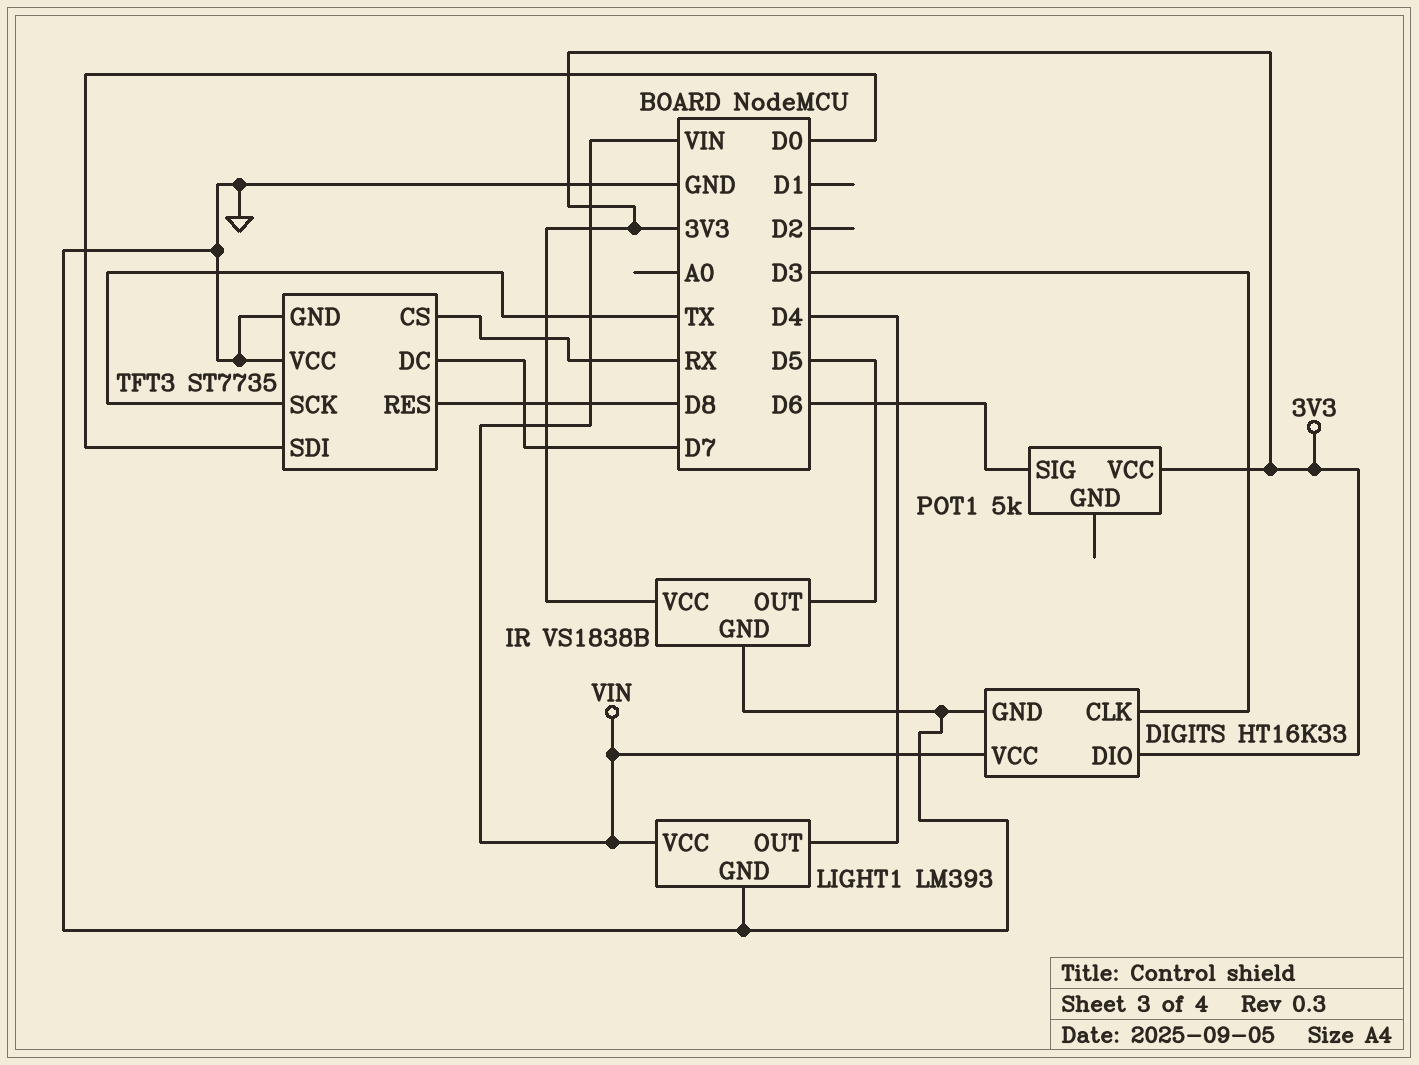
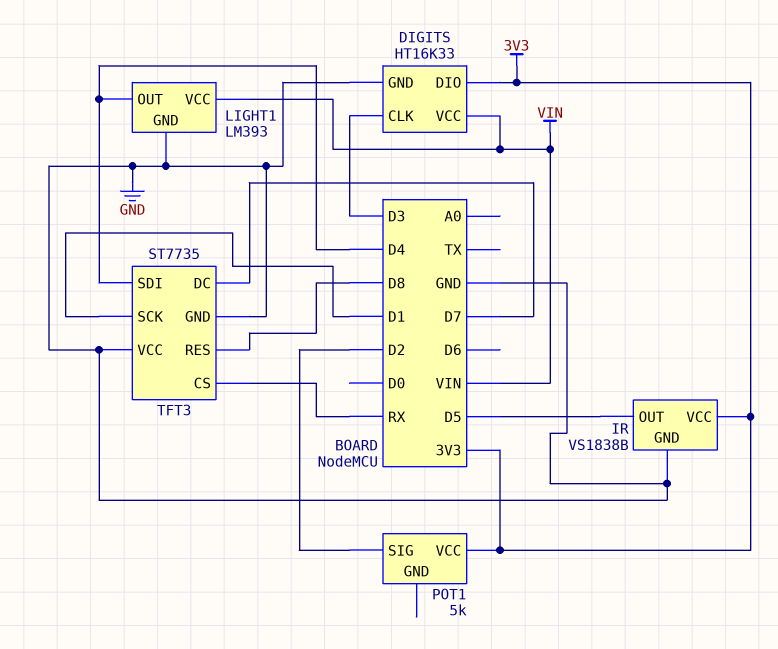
POT1 pin SIG: D6 -> D2
TFT3 pin SCK: TX -> D1
TFT3 pin SDI: D0 -> D4

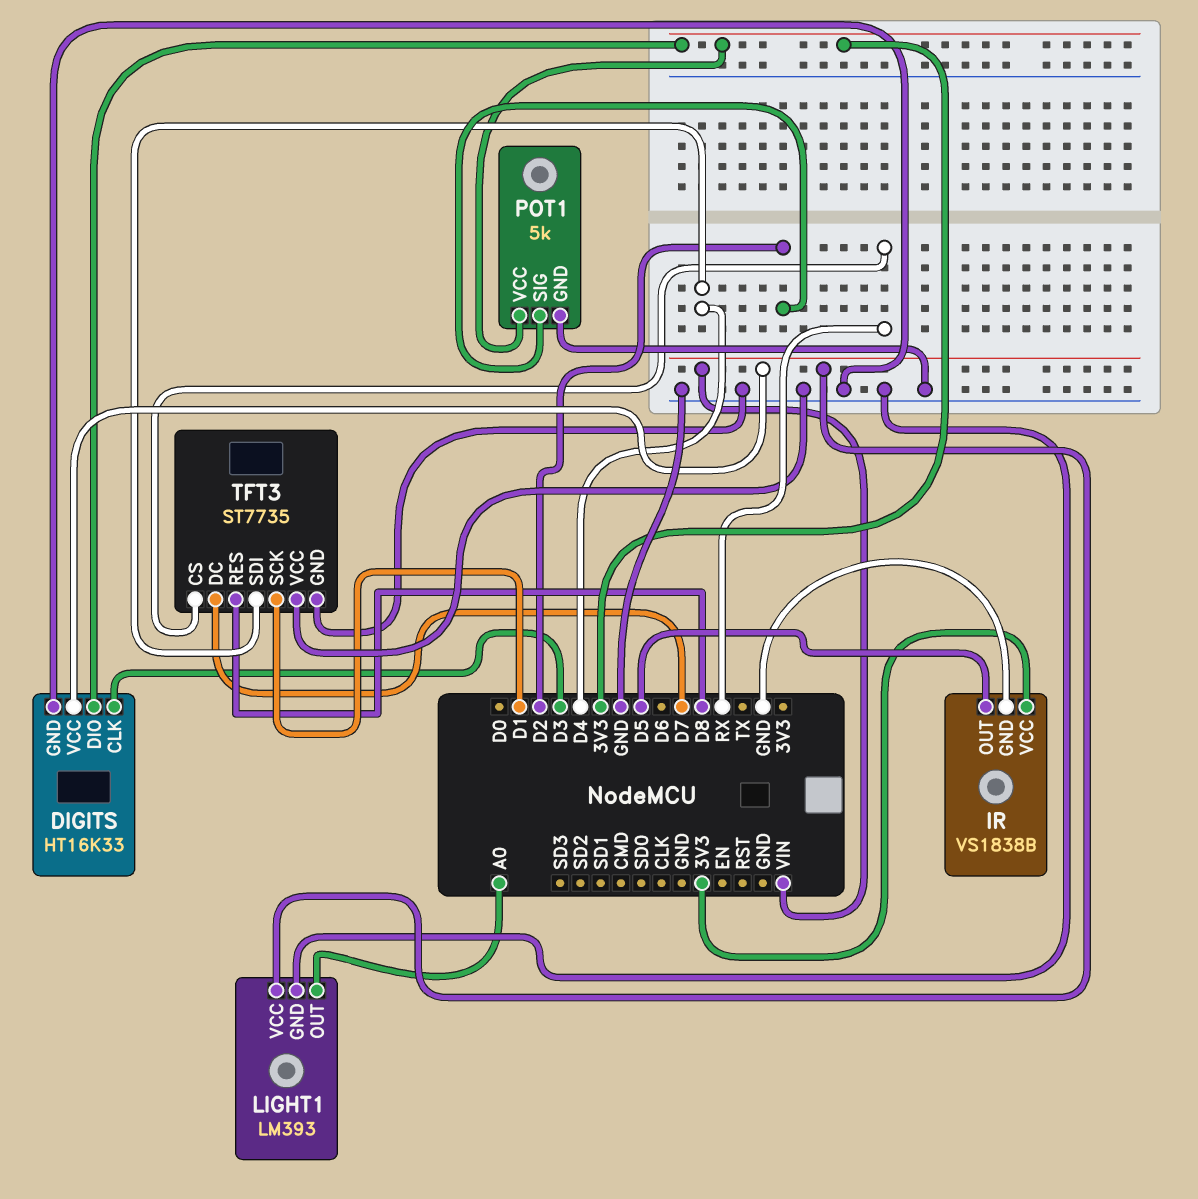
LIGHT1 pin OUT: D4 -> A0
POT1 pin GND: none -> GND

